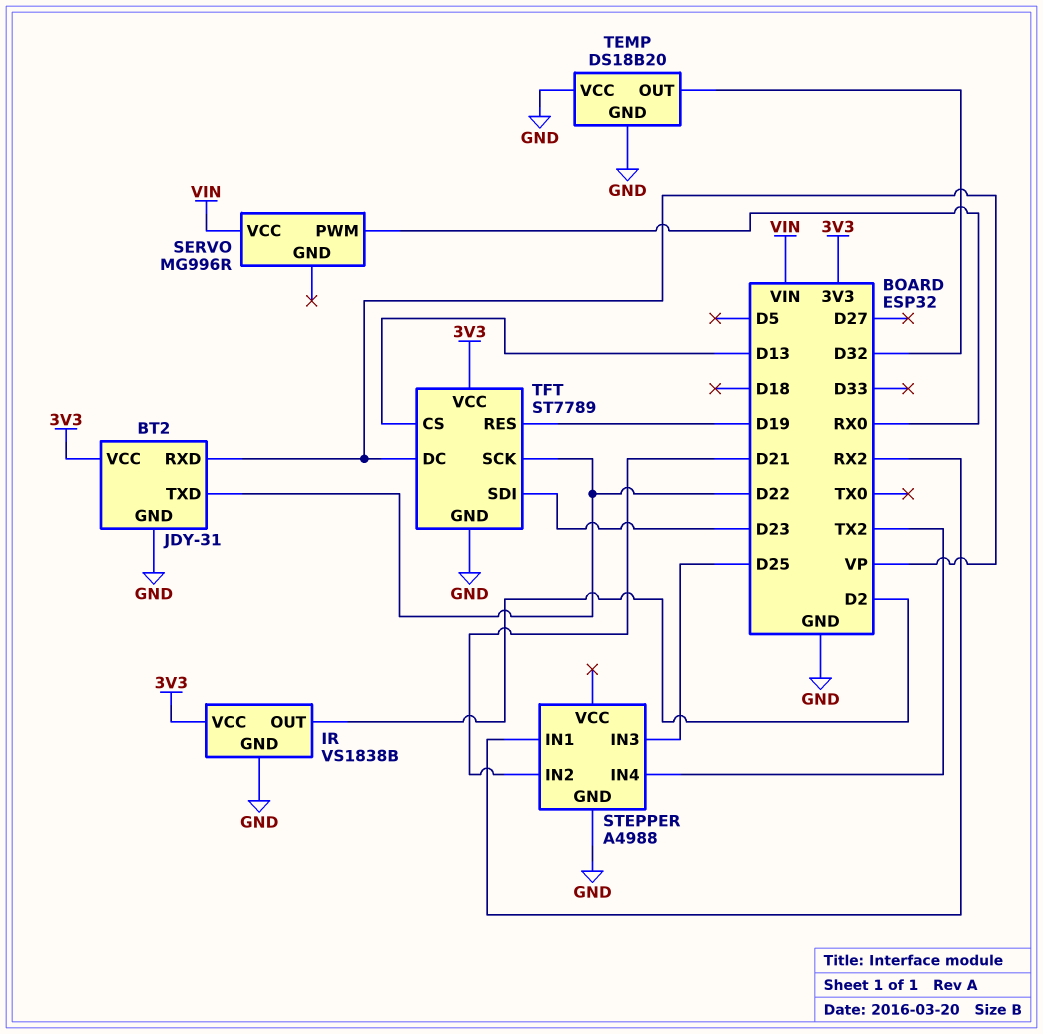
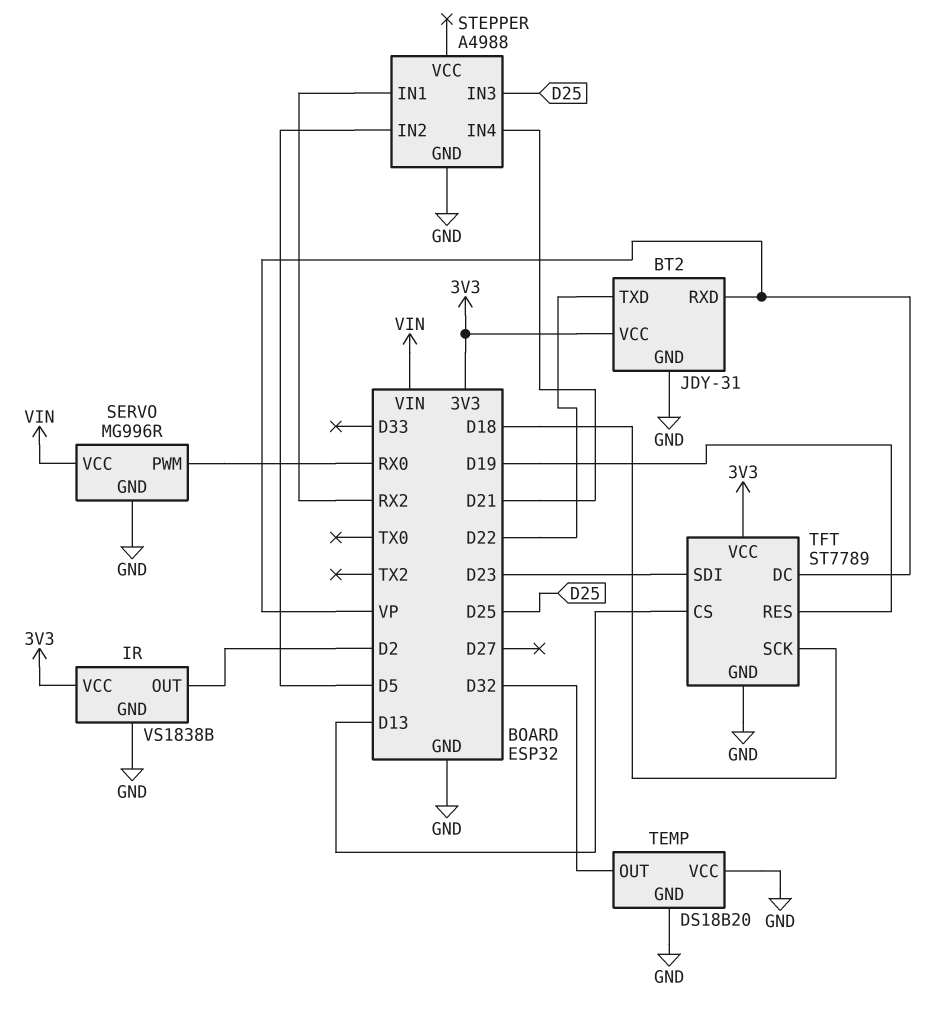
SERVO pin GND: none -> GND
STEPPER pin IN2: D21 -> D5
STEPPER pin IN4: TX2 -> D21
TFT pin SCK: D22 -> D18

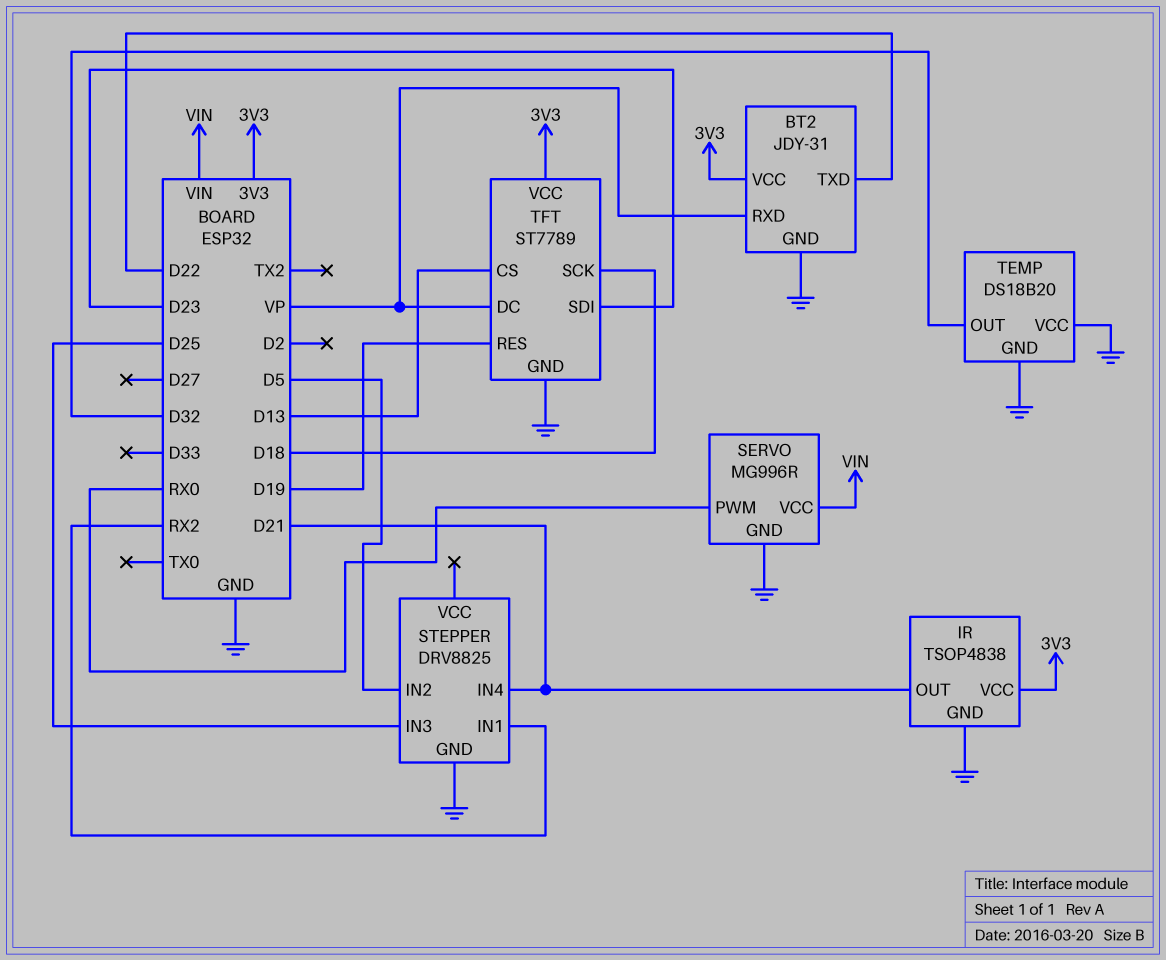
IR: VS1838B -> TSOP4838
IR pin OUT: D2 -> D21
STEPPER: A4988 -> DRV8825

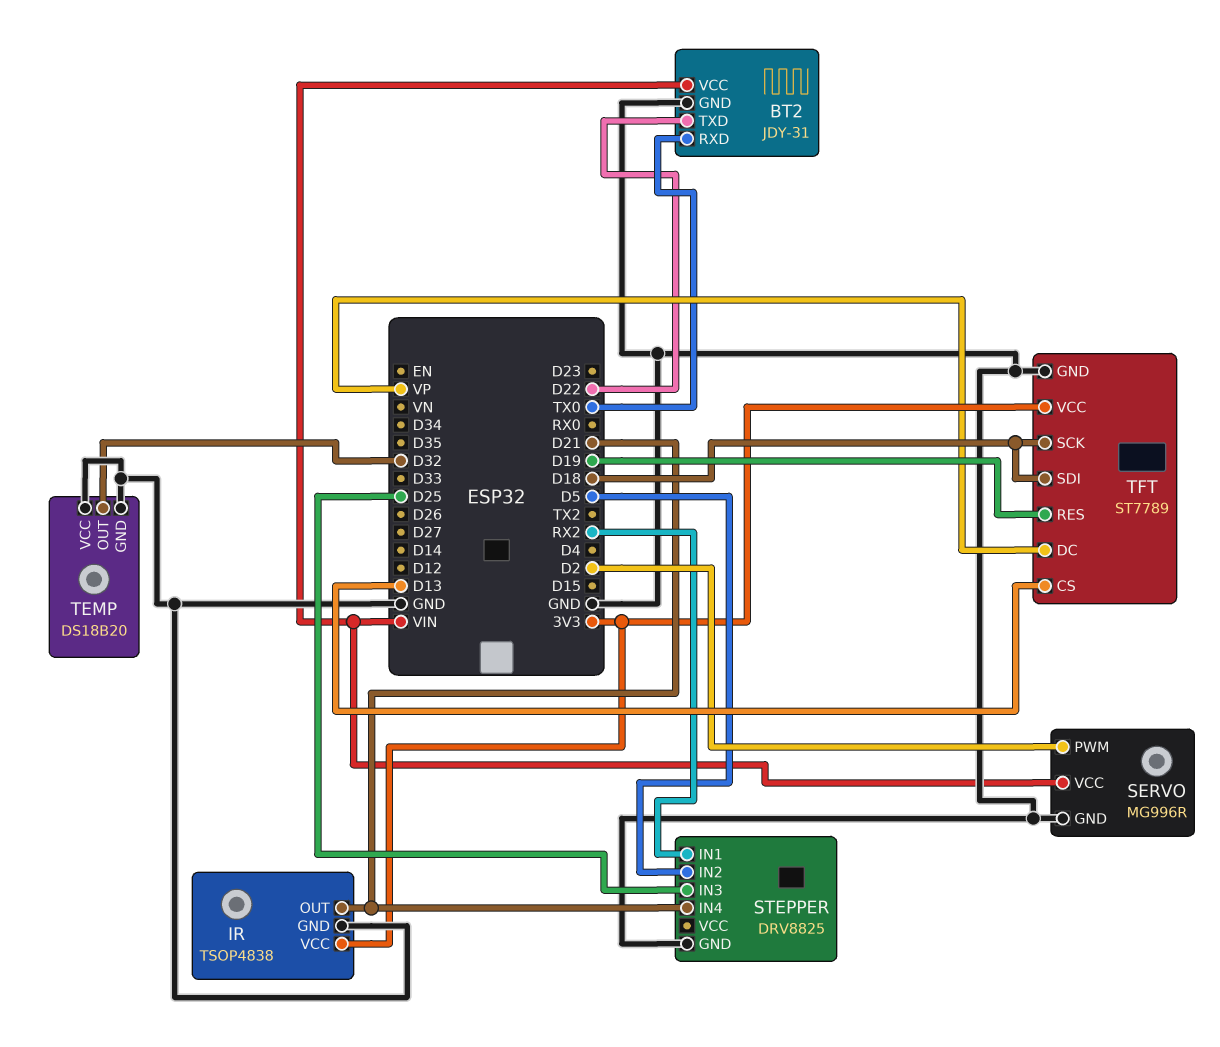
BT2 pin RXD: VP -> TX0
BT2 pin VCC: 3V3 -> VIN
SERVO pin PWM: RX0 -> D2
TFT pin SDI: D23 -> D18

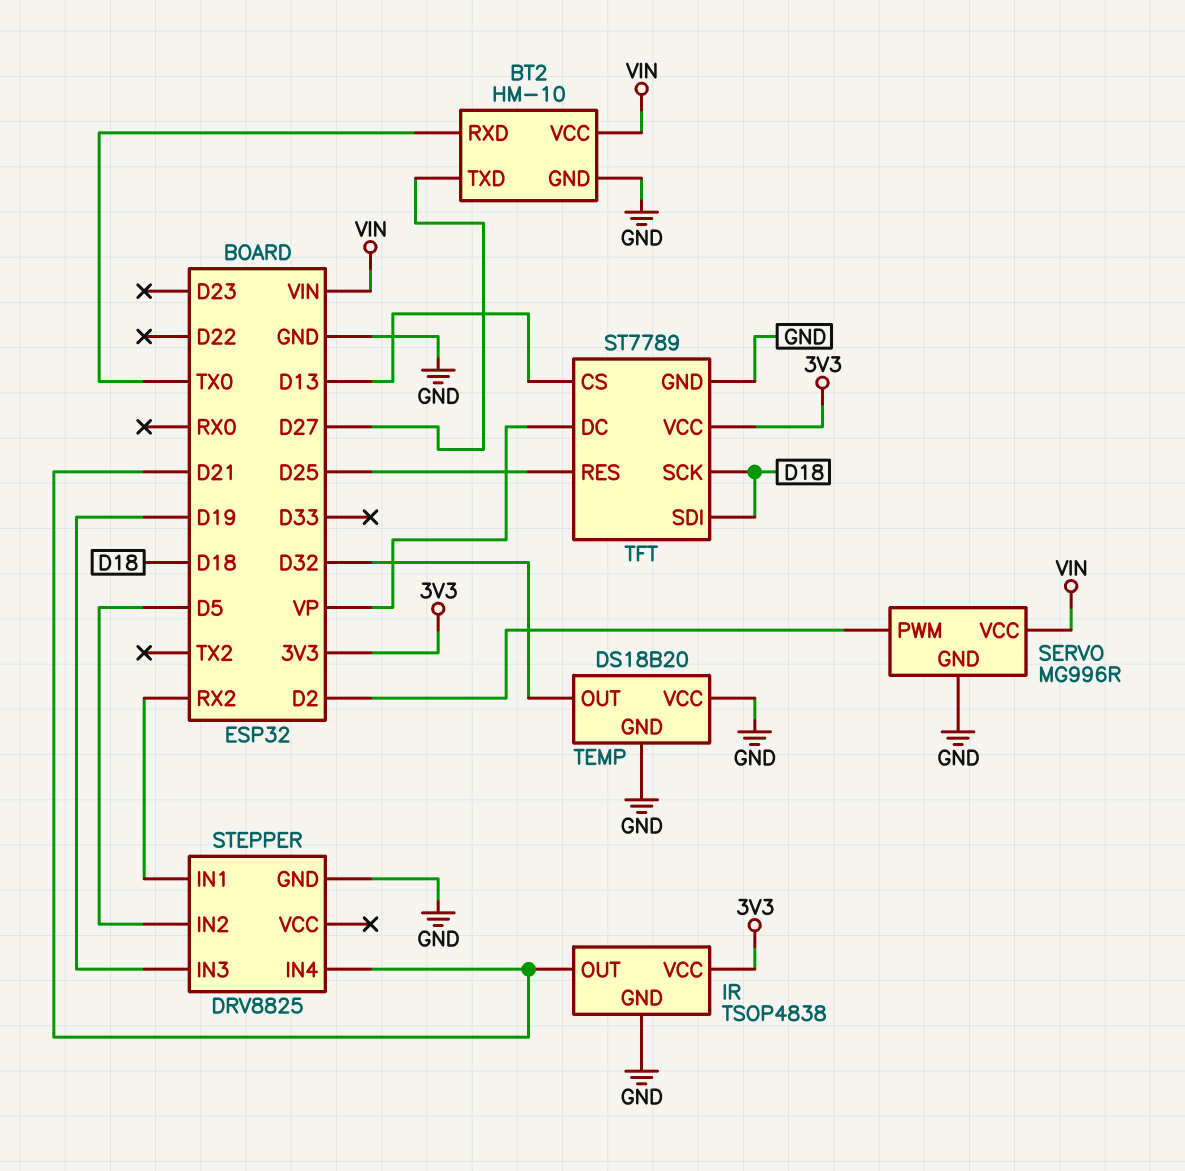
BT2: JDY-31 -> HM-10
BT2 pin TXD: D22 -> D27
STEPPER pin IN3: D25 -> D19
TFT pin RES: D19 -> D25

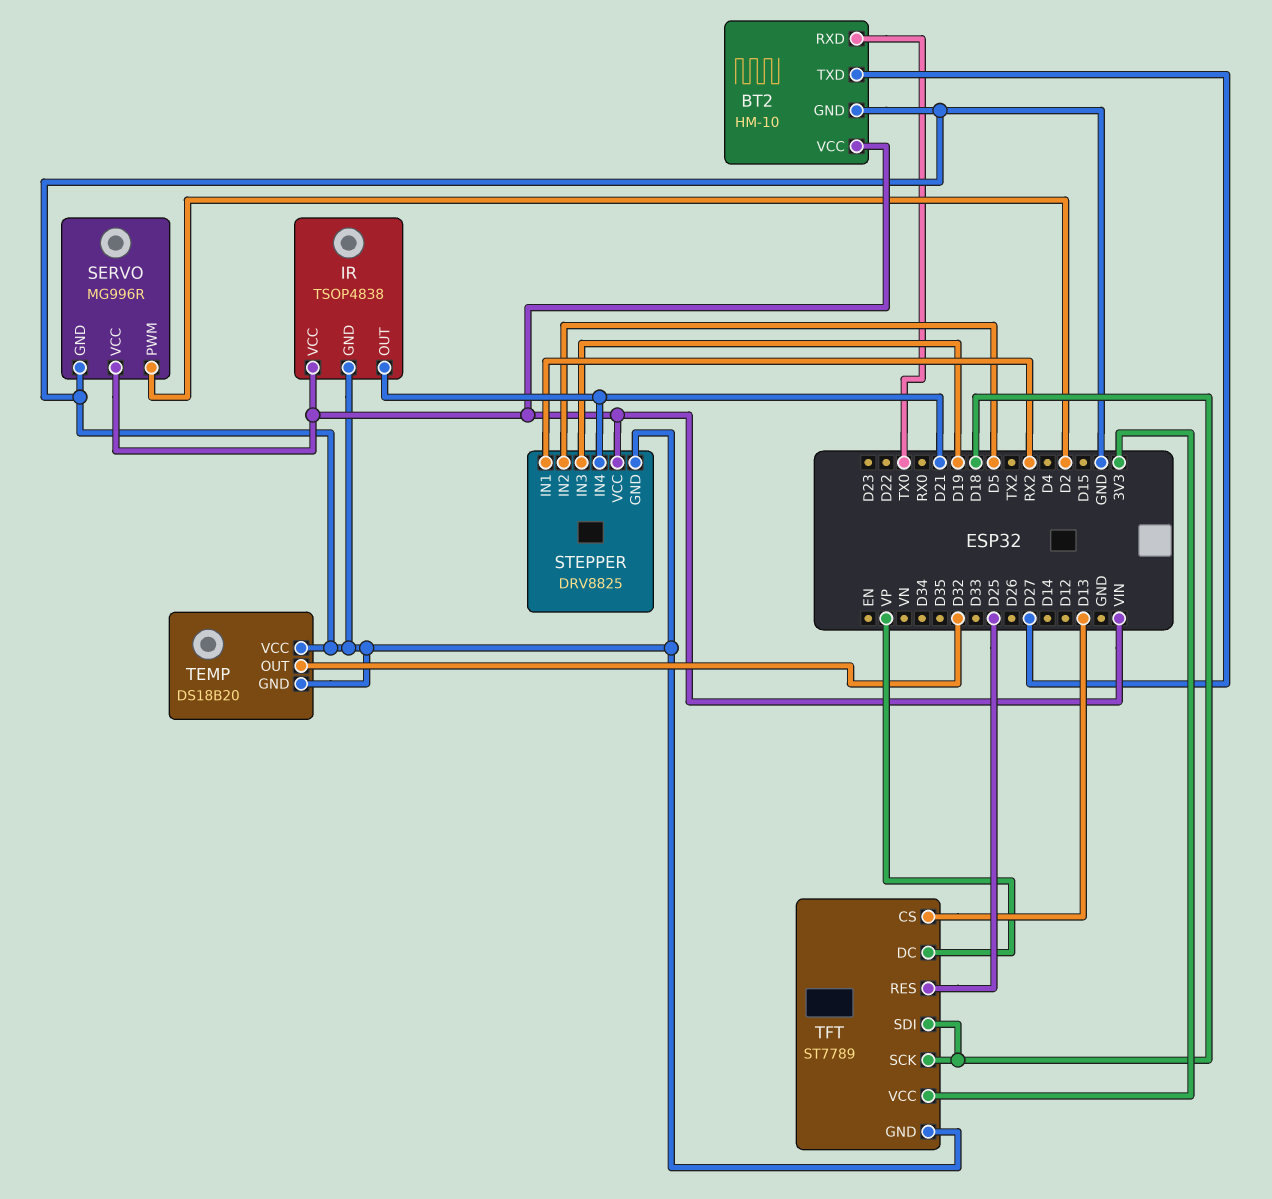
IR pin VCC: 3V3 -> VIN
STEPPER pin VCC: none -> VIN

